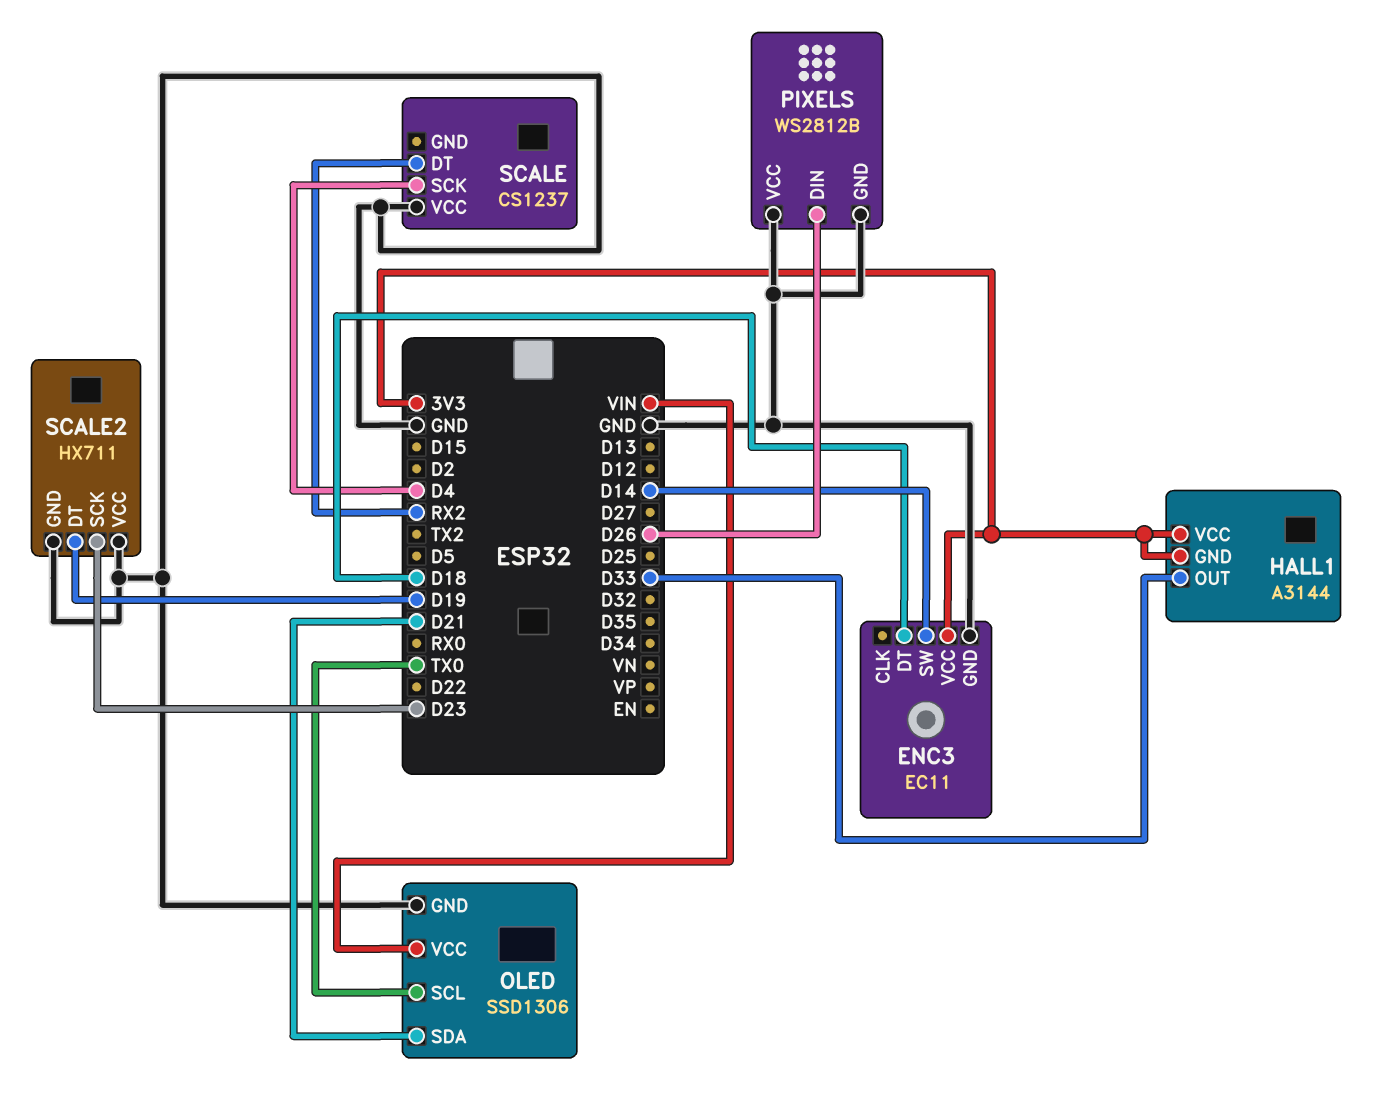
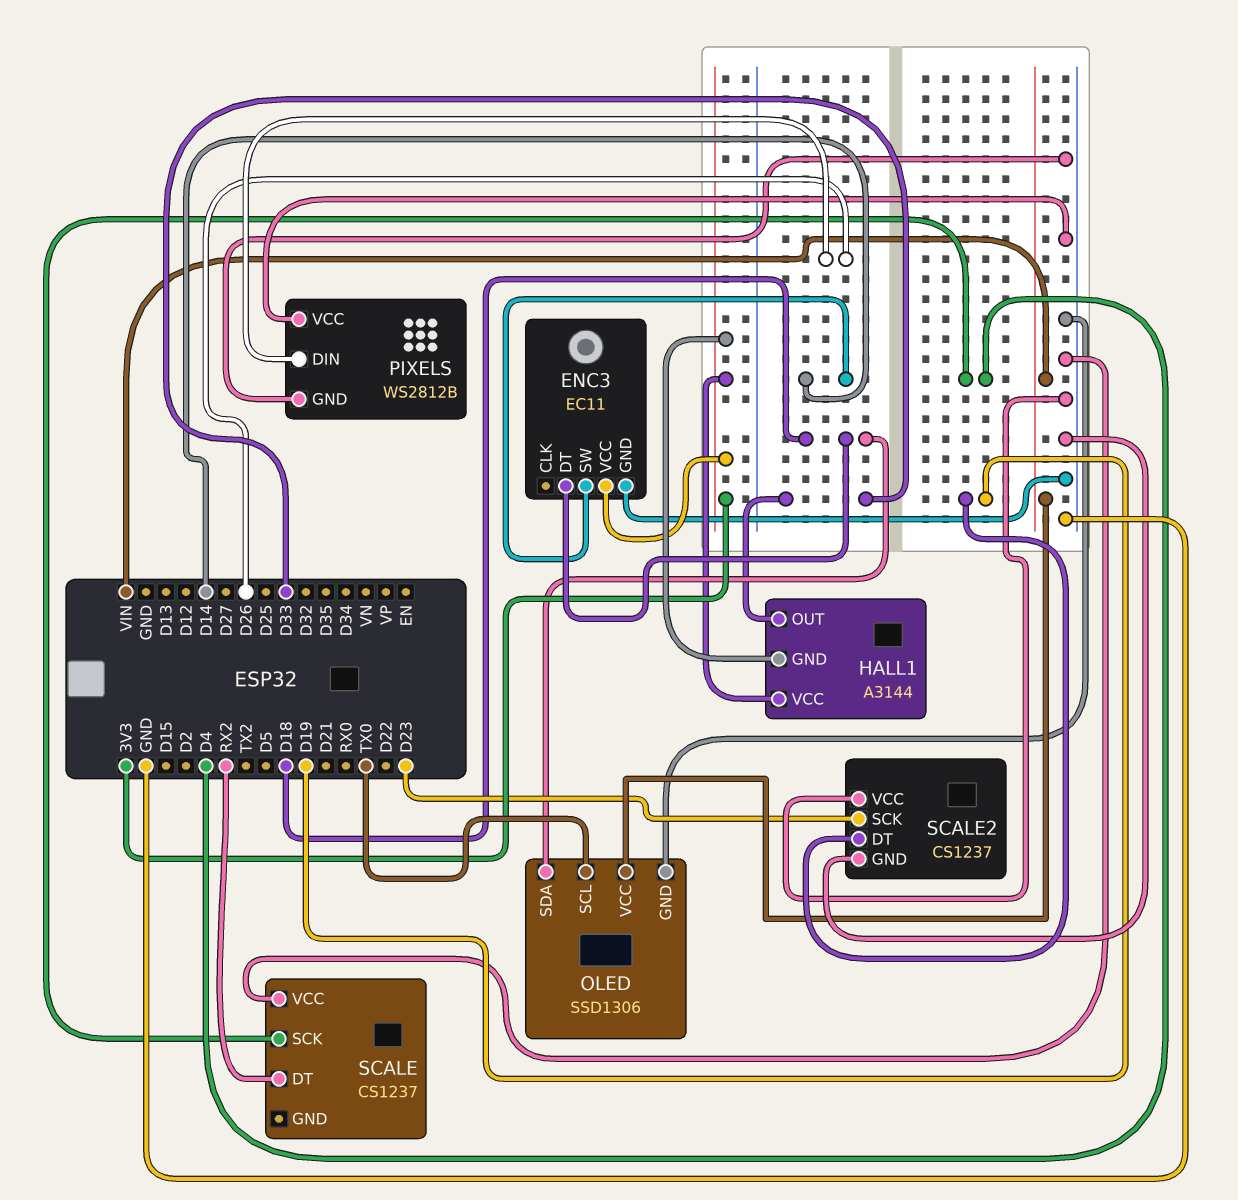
OLED pin SDA: D21 -> D18
SCALE2: HX711 -> CS1237

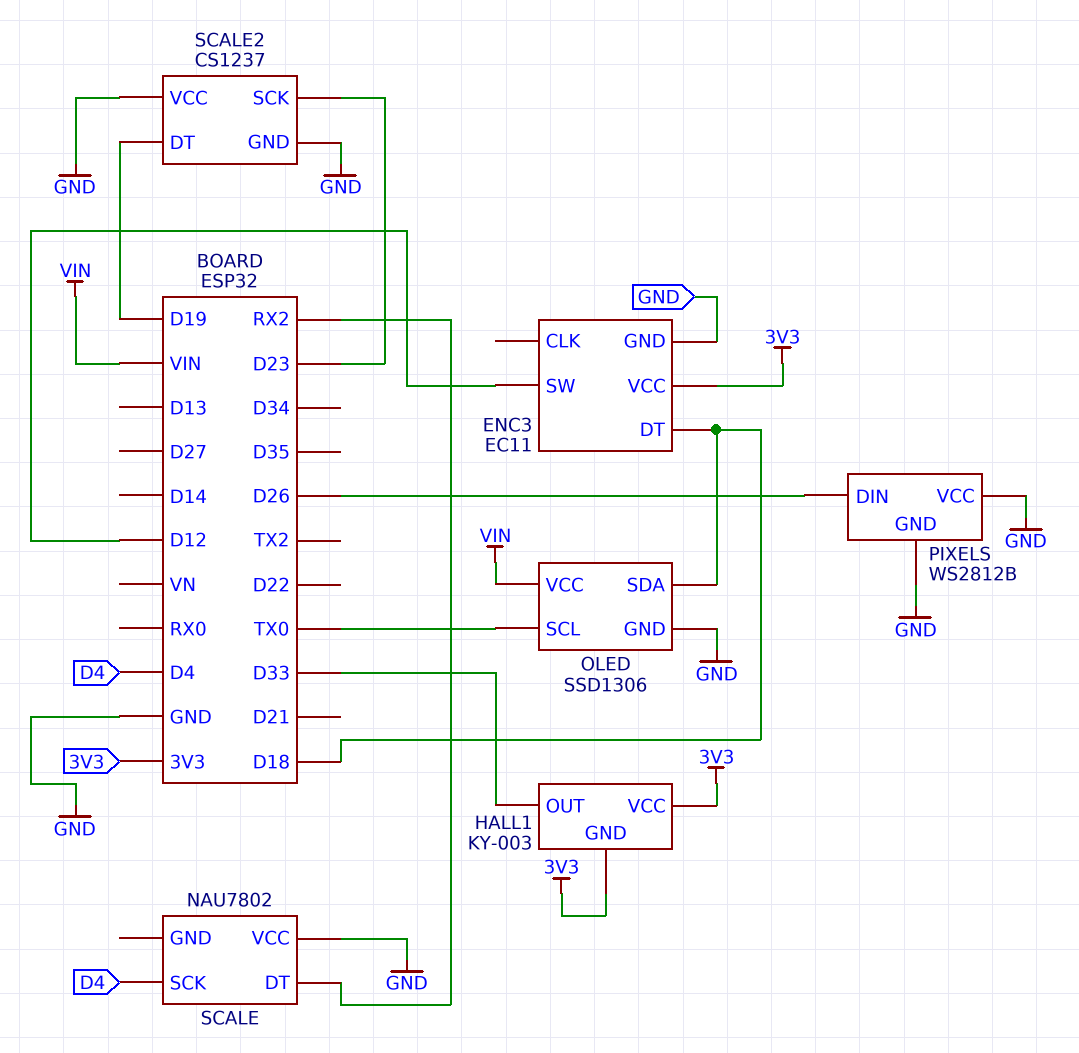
ENC3 pin SW: D14 -> D12
HALL1: A3144 -> KY-003
SCALE: CS1237 -> NAU7802

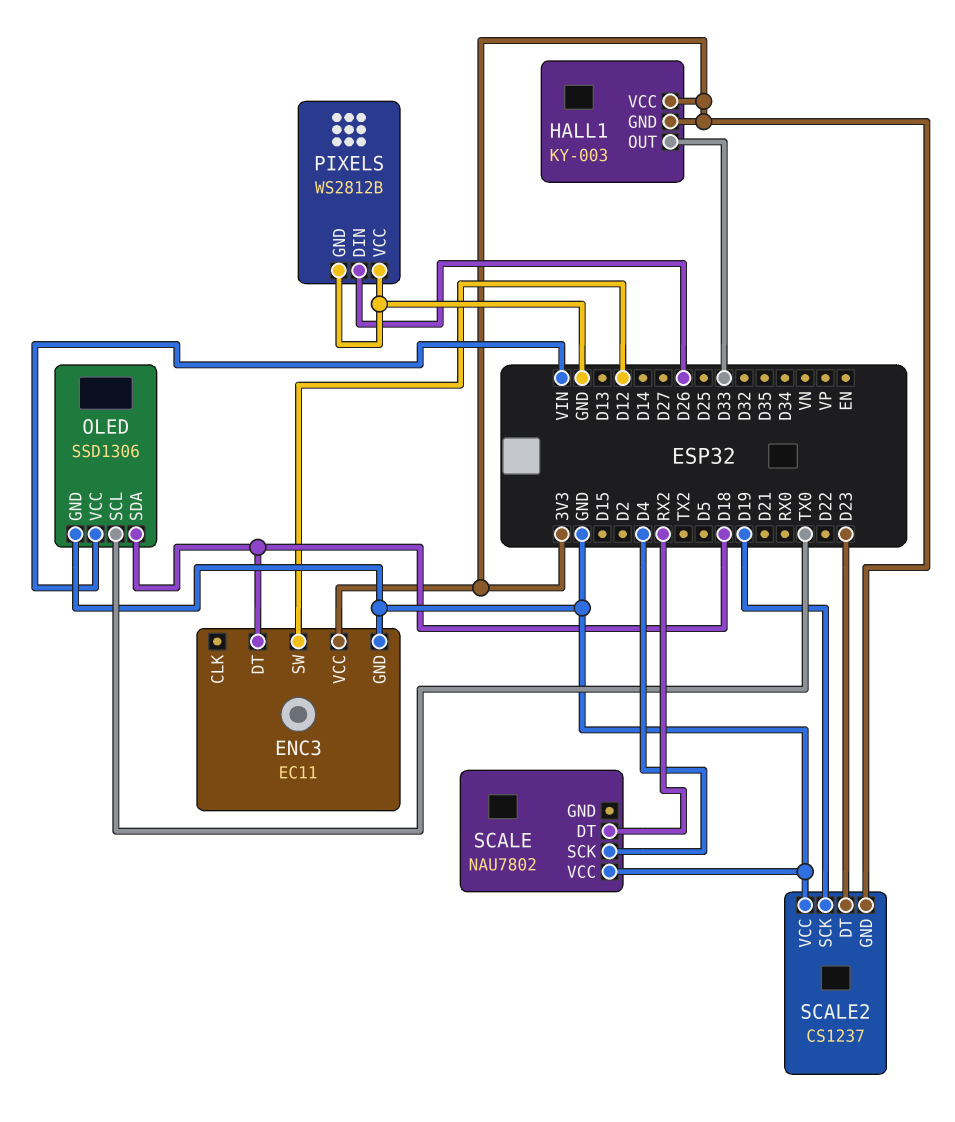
SCALE2 pin DT: D19 -> D23
SCALE2 pin GND: GND -> 3V3
SCALE2 pin SCK: D23 -> D19

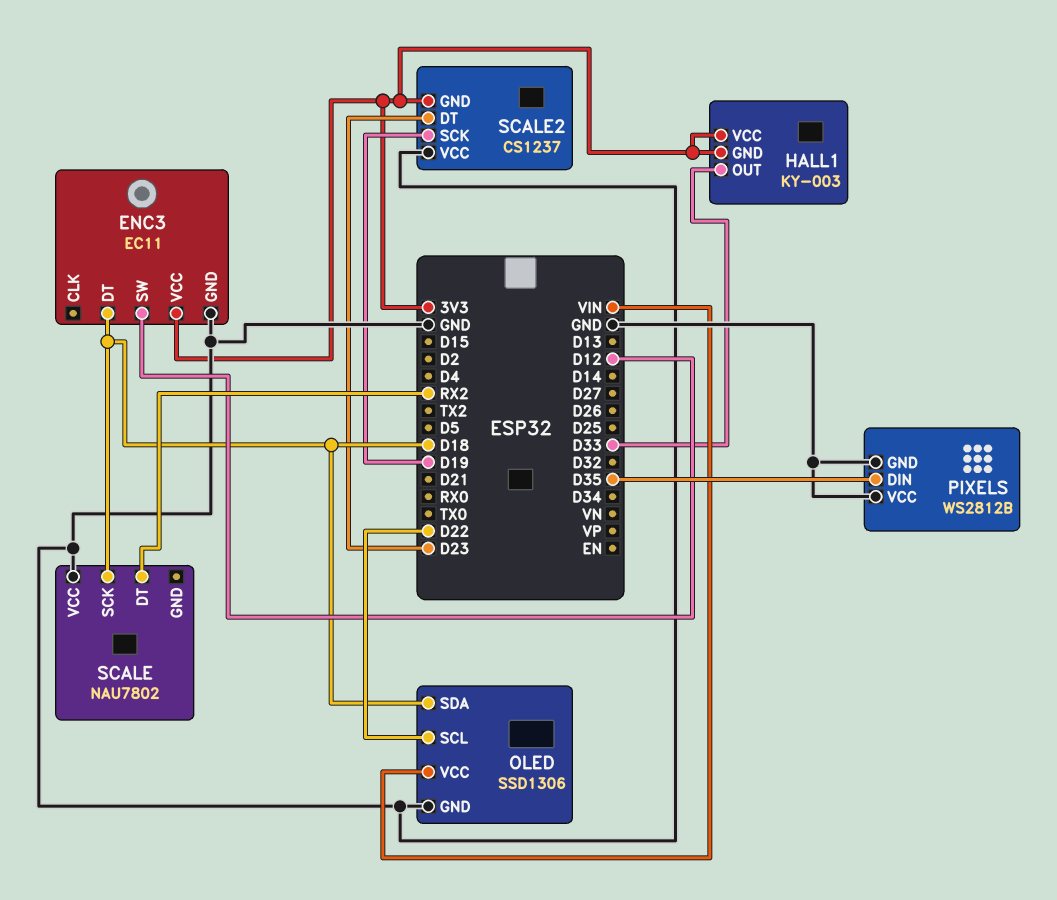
OLED pin SCL: TX0 -> D22
PIXELS pin DIN: D26 -> D35
SCALE pin SCK: D4 -> D18

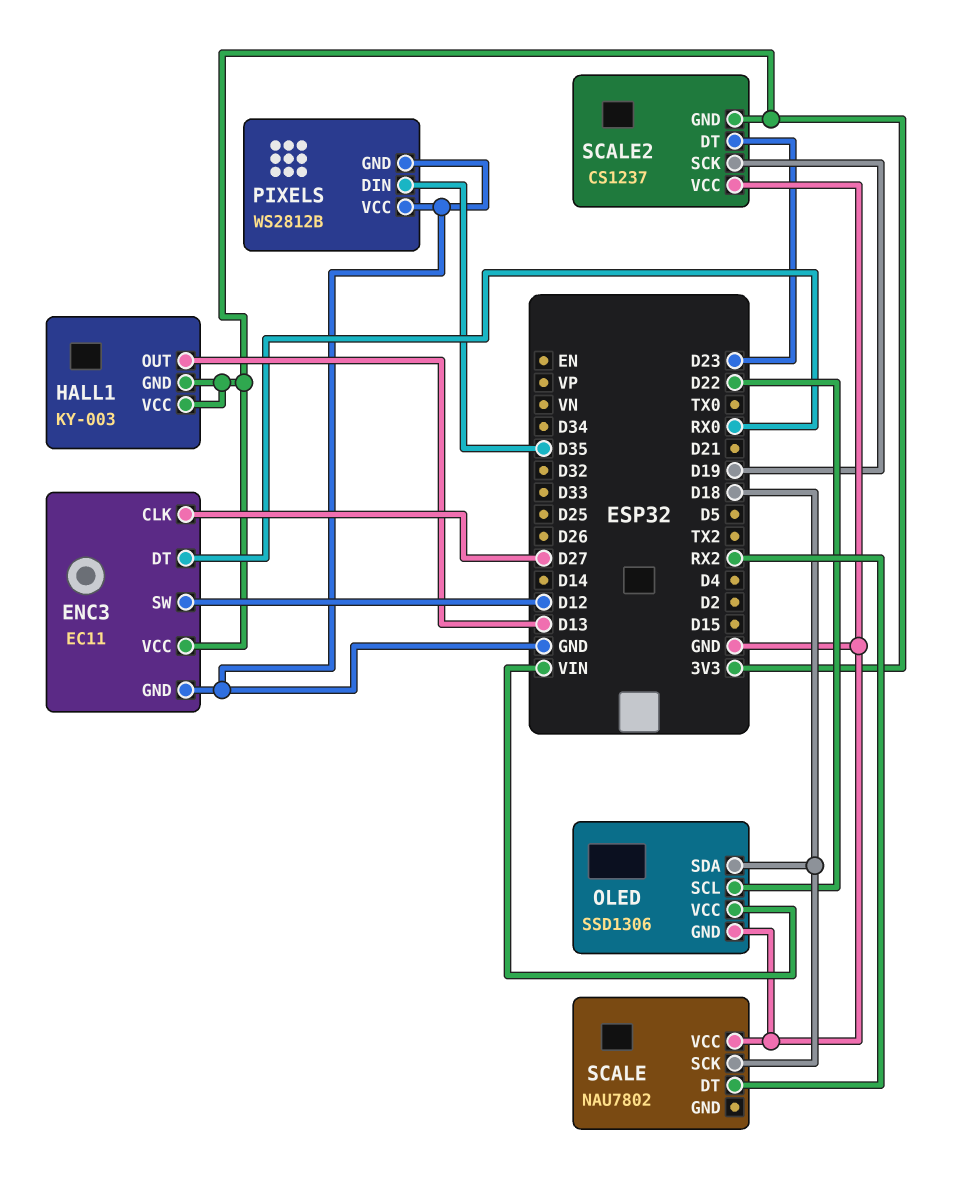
ENC3 pin CLK: none -> D27
ENC3 pin DT: D18 -> RX0
HALL1 pin OUT: D33 -> D13

